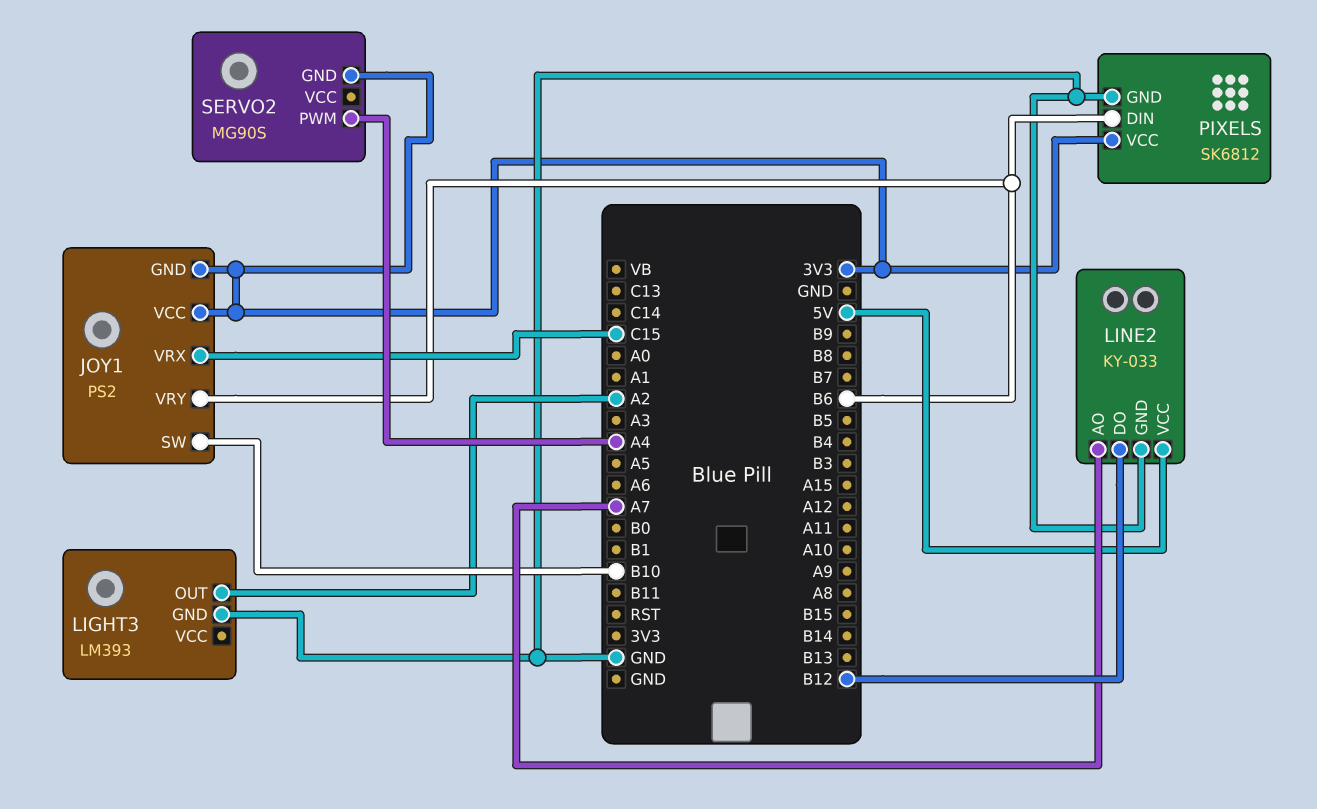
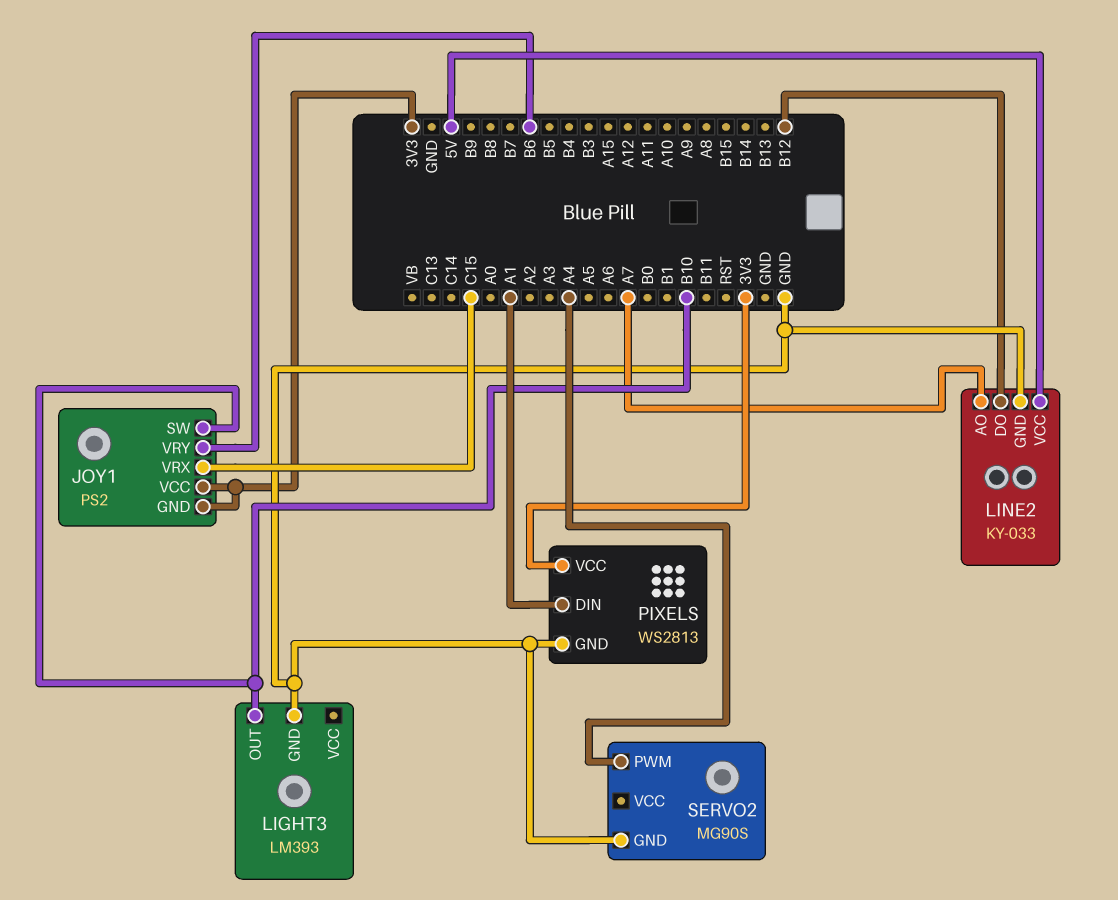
LIGHT3 pin OUT: A2 -> B10
PIXELS: SK6812 -> WS2813
PIXELS pin DIN: B6 -> A1
SERVO2 pin GND: 3V3 -> GND

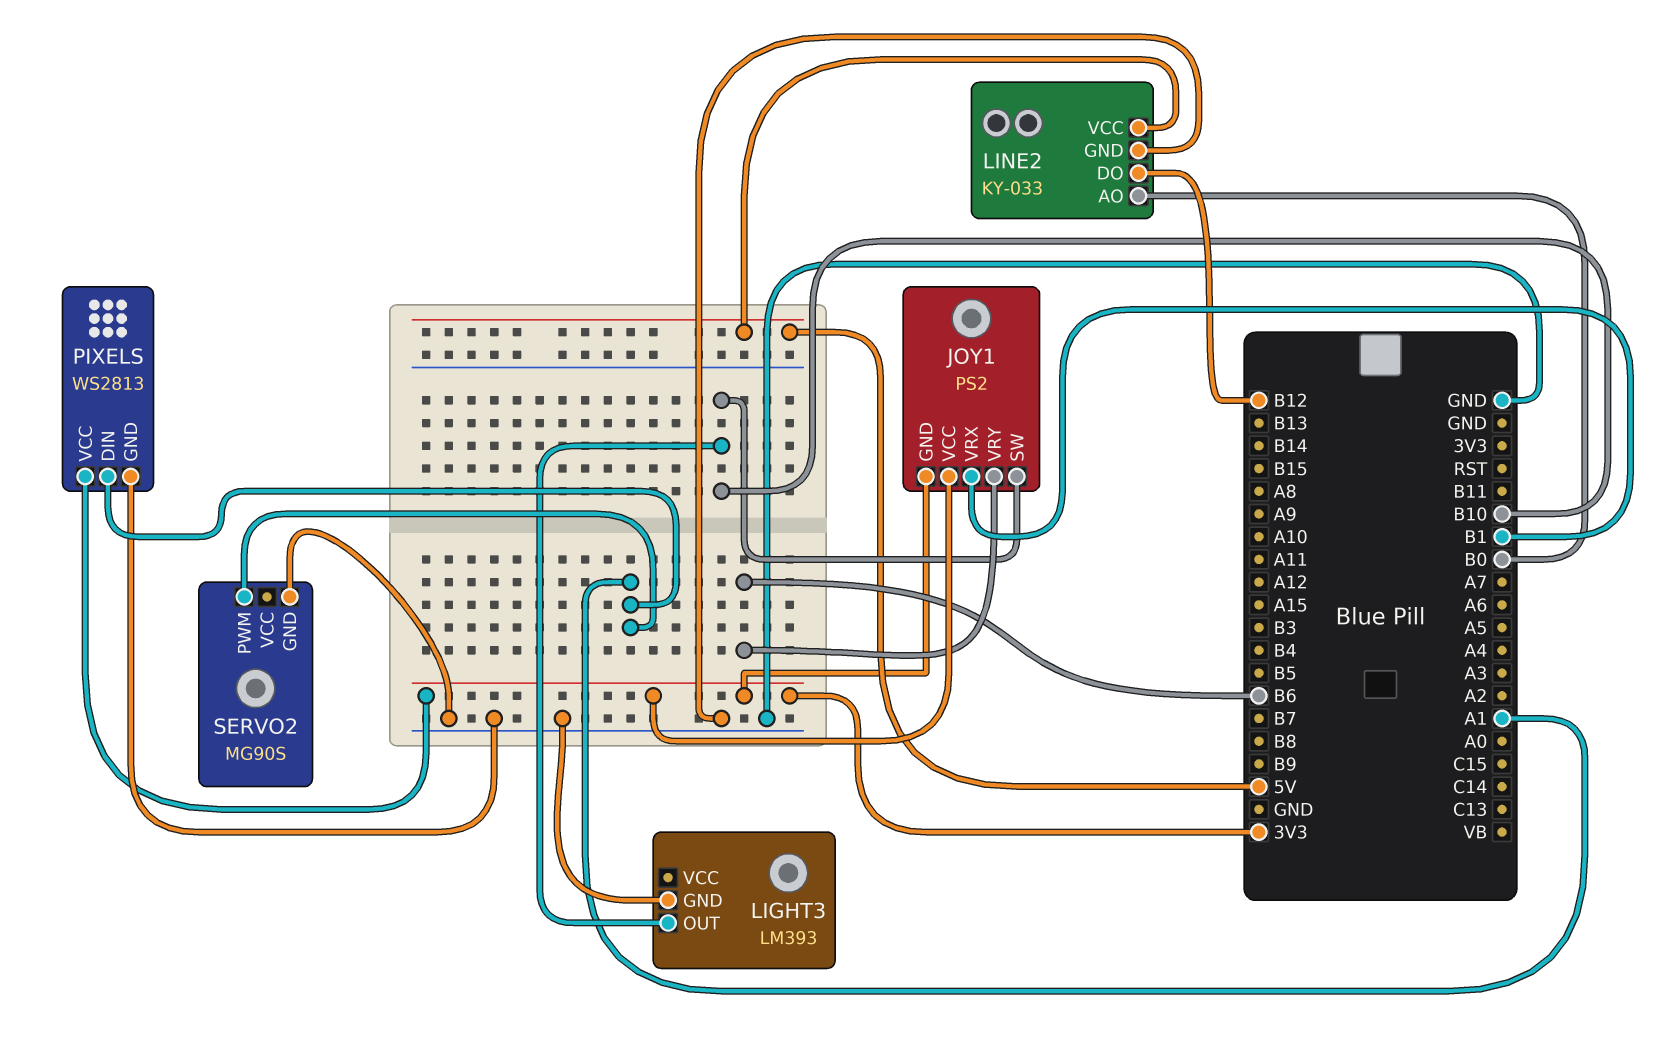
JOY1 pin VRX: C15 -> B1
LINE2 pin AO: A7 -> B0
SERVO2 pin PWM: A4 -> A1

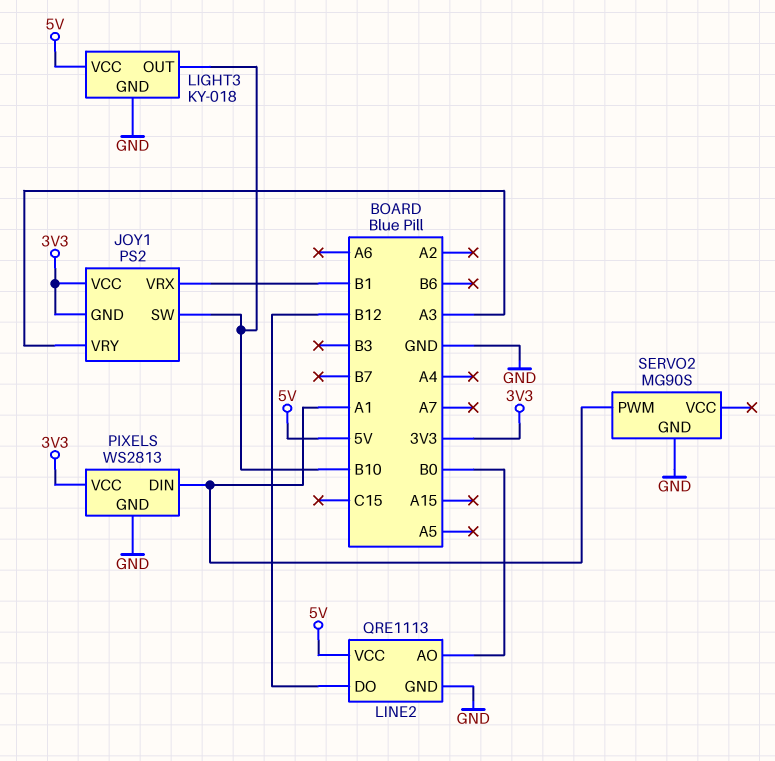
JOY1 pin VRY: B6 -> A3
LIGHT3: LM393 -> KY-018
LIGHT3 pin VCC: none -> 5V
LINE2: KY-033 -> QRE1113

